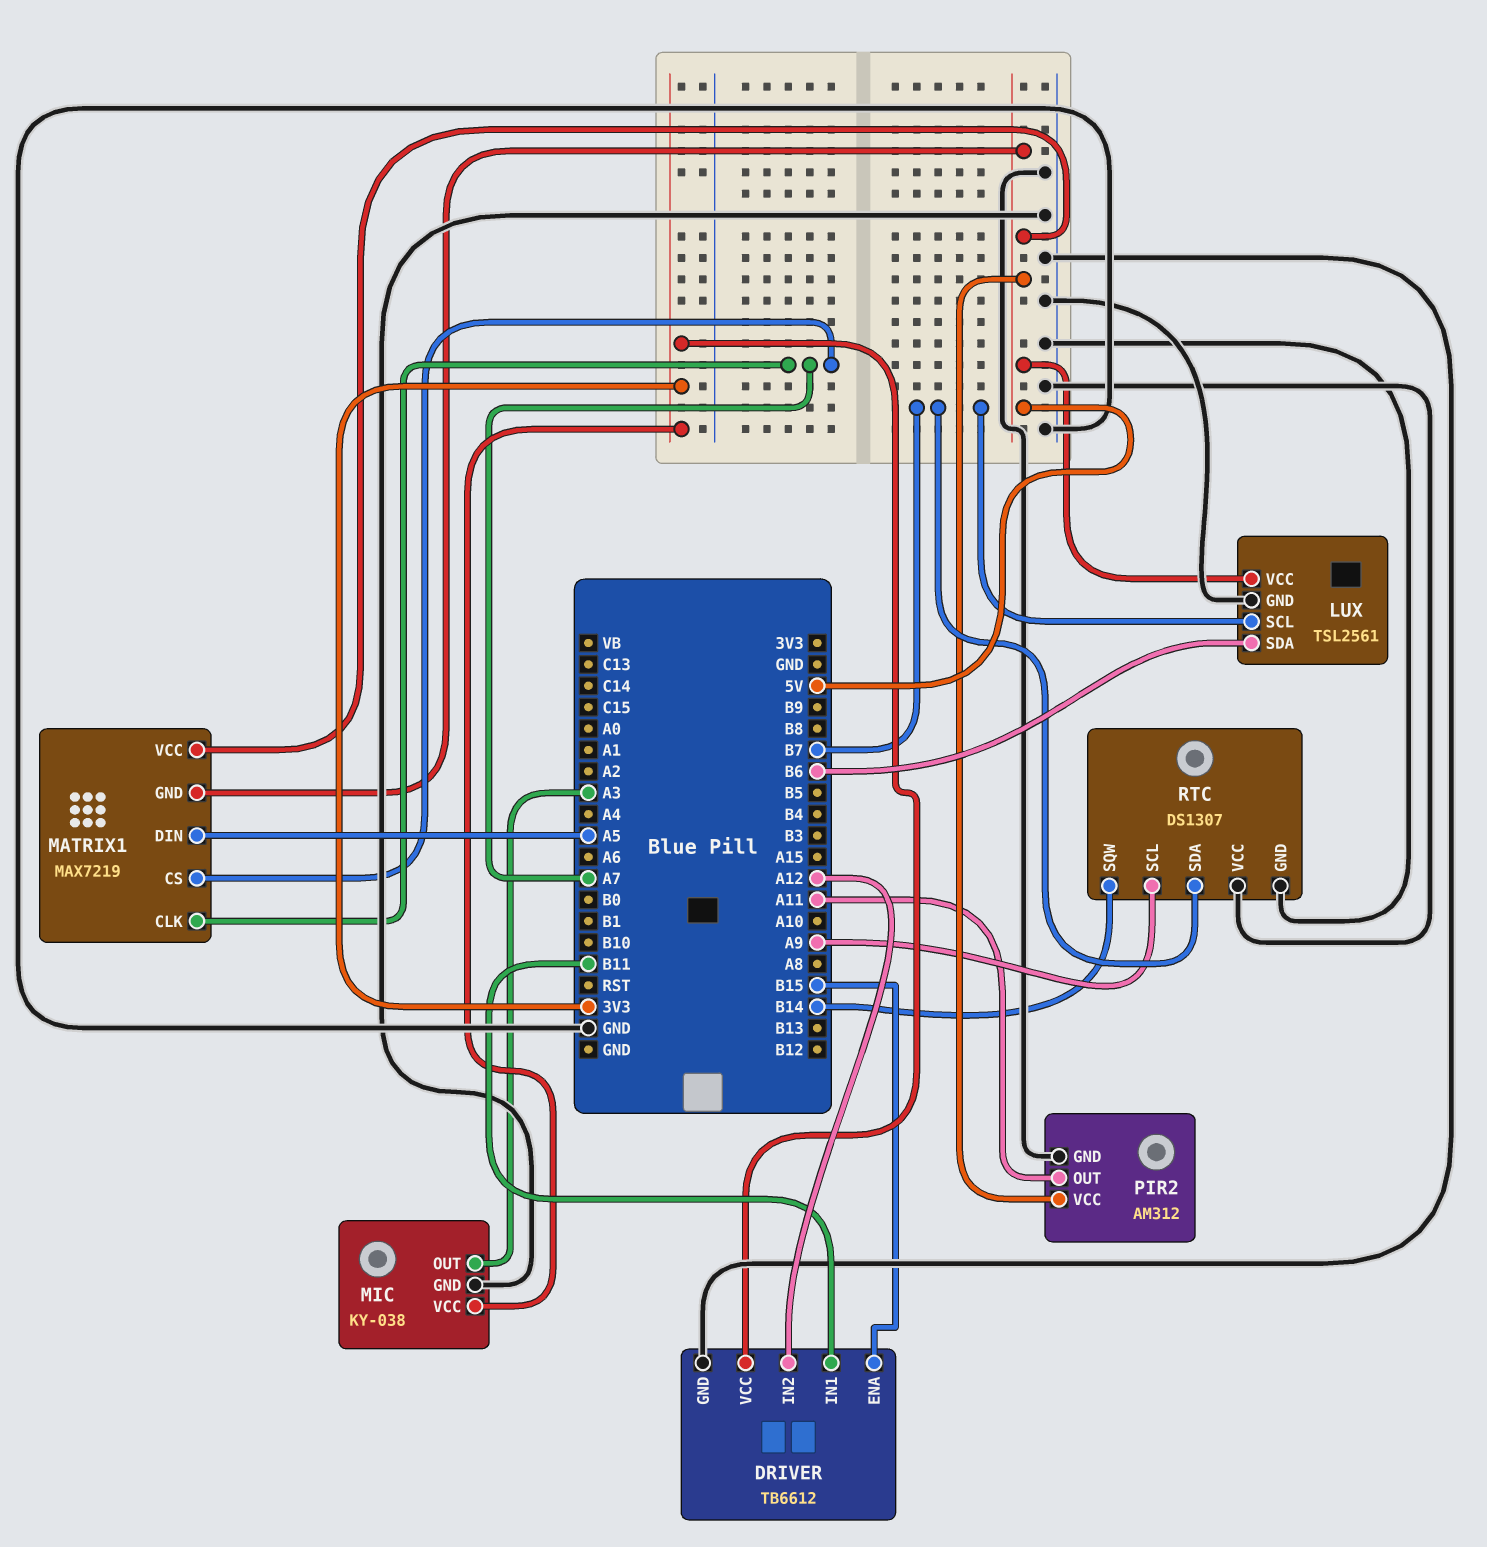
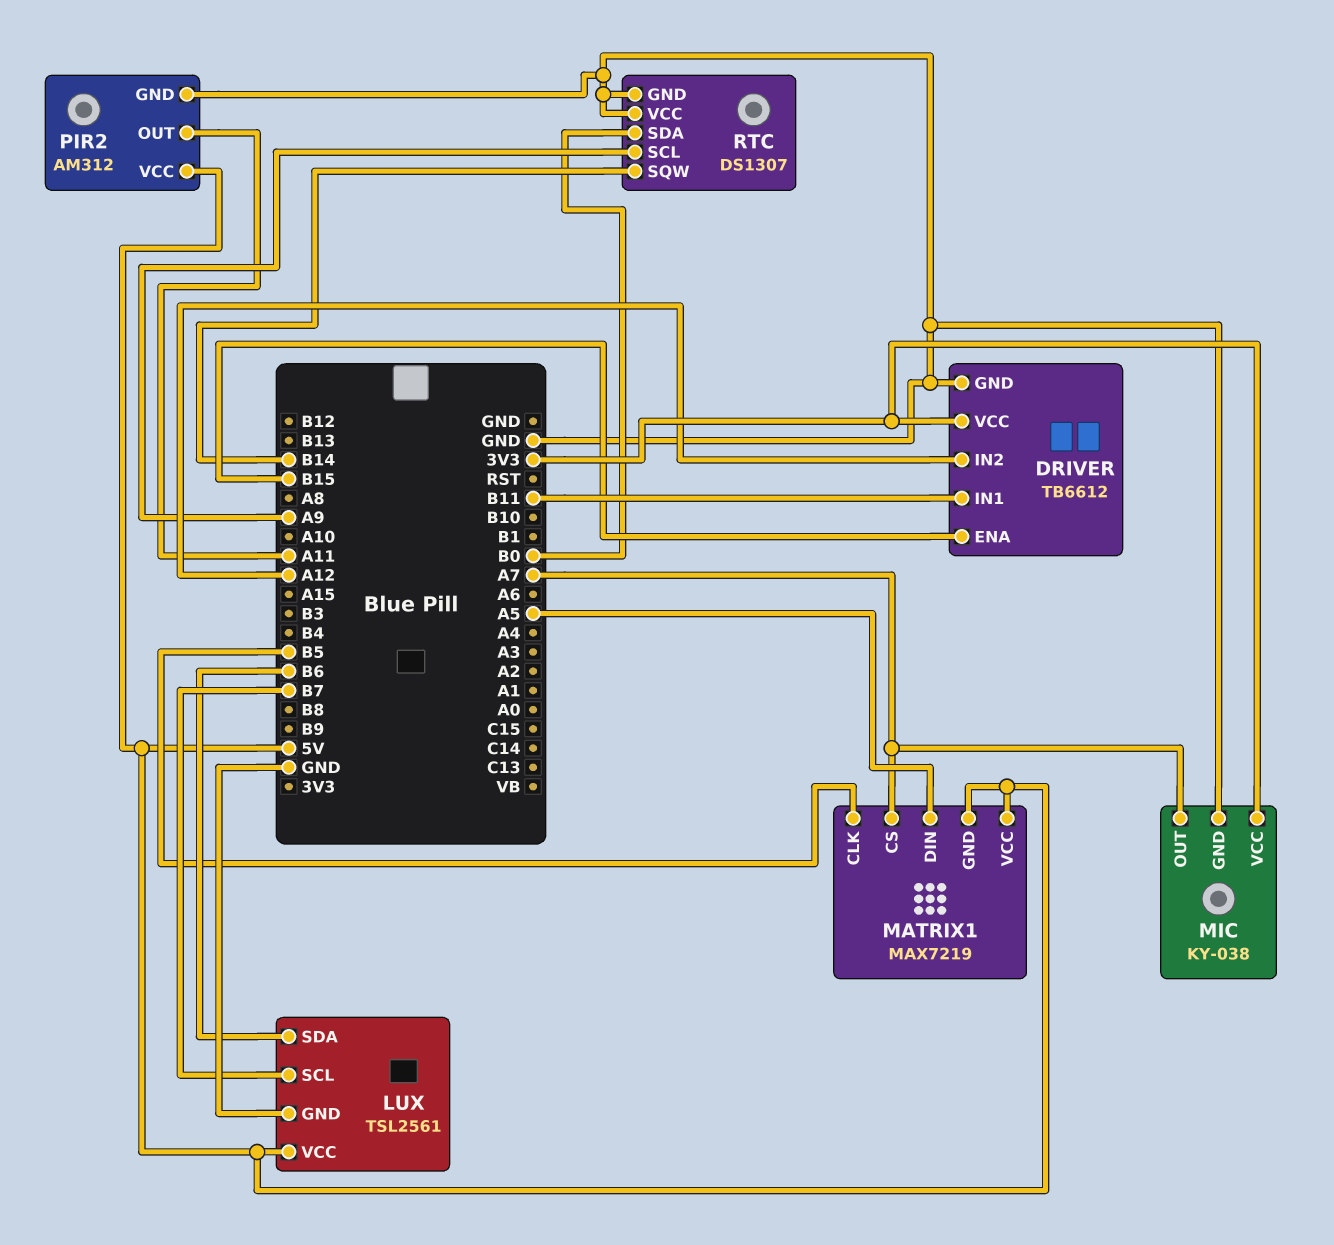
MATRIX1 pin CLK: A7 -> B5
MIC pin OUT: A3 -> A7
RTC pin SDA: B7 -> B0

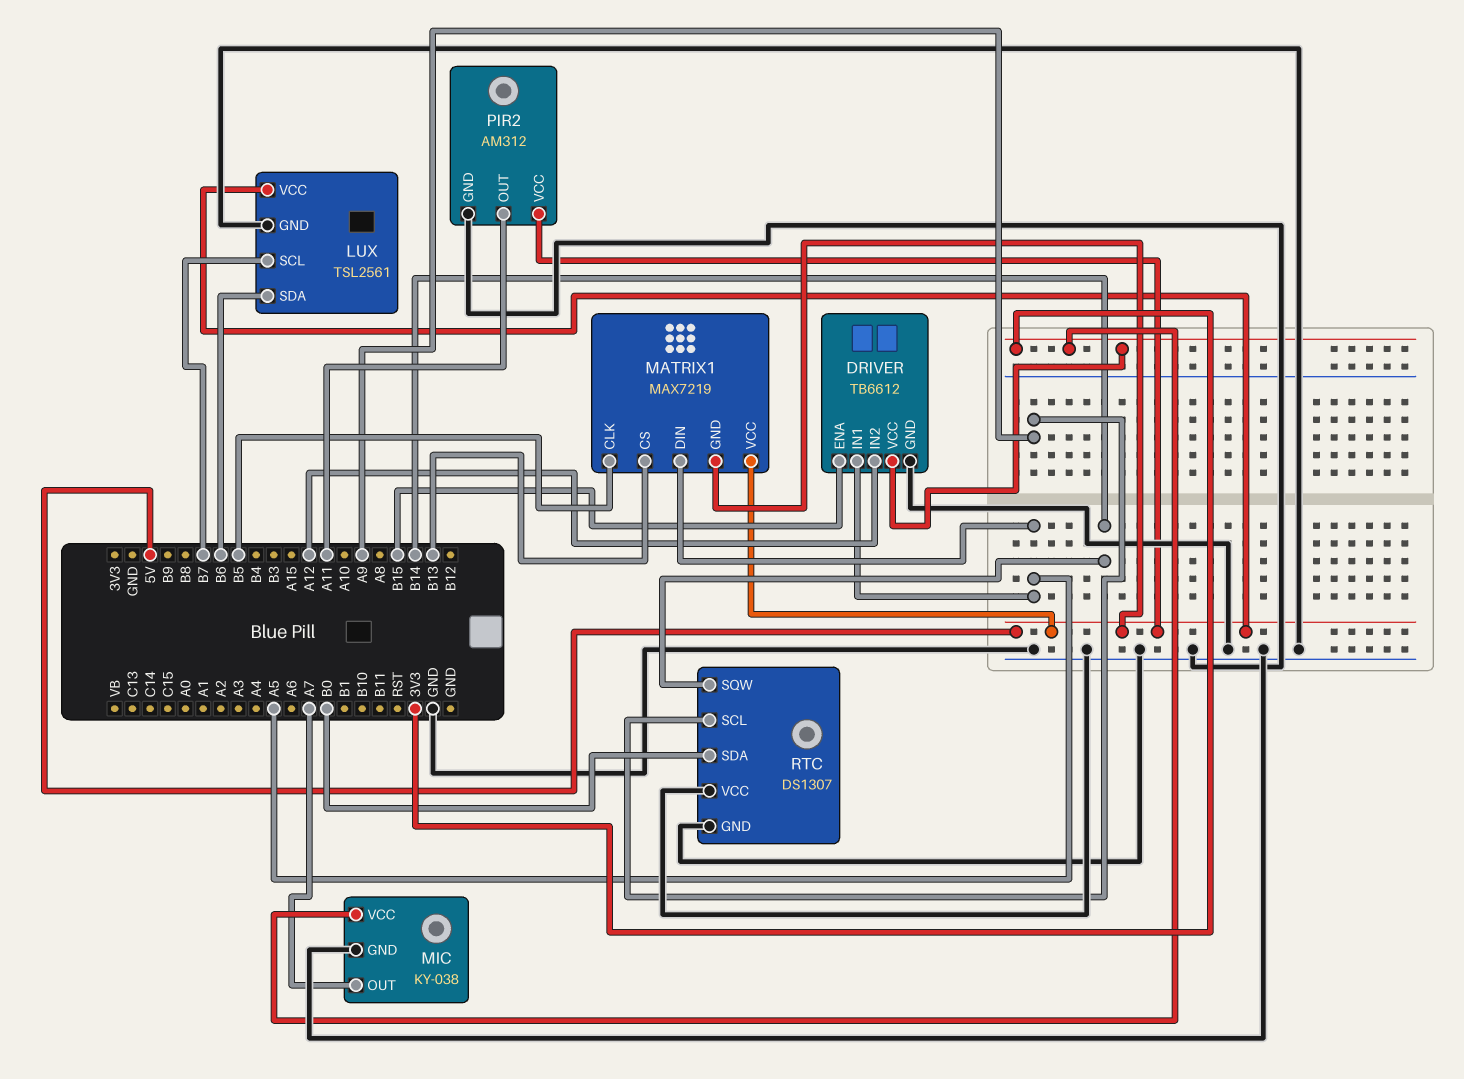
DRIVER pin IN1: B11 -> A5
MATRIX1 pin CS: A7 -> B13

